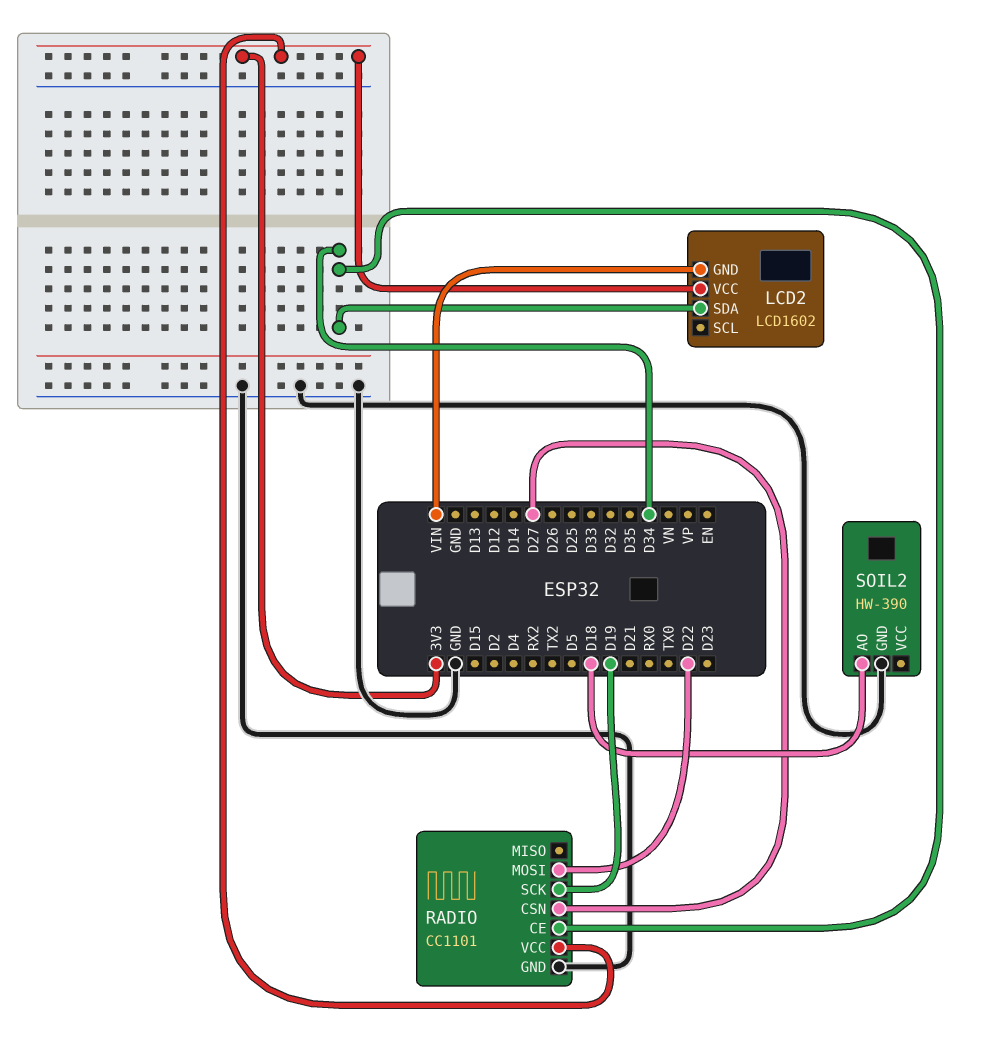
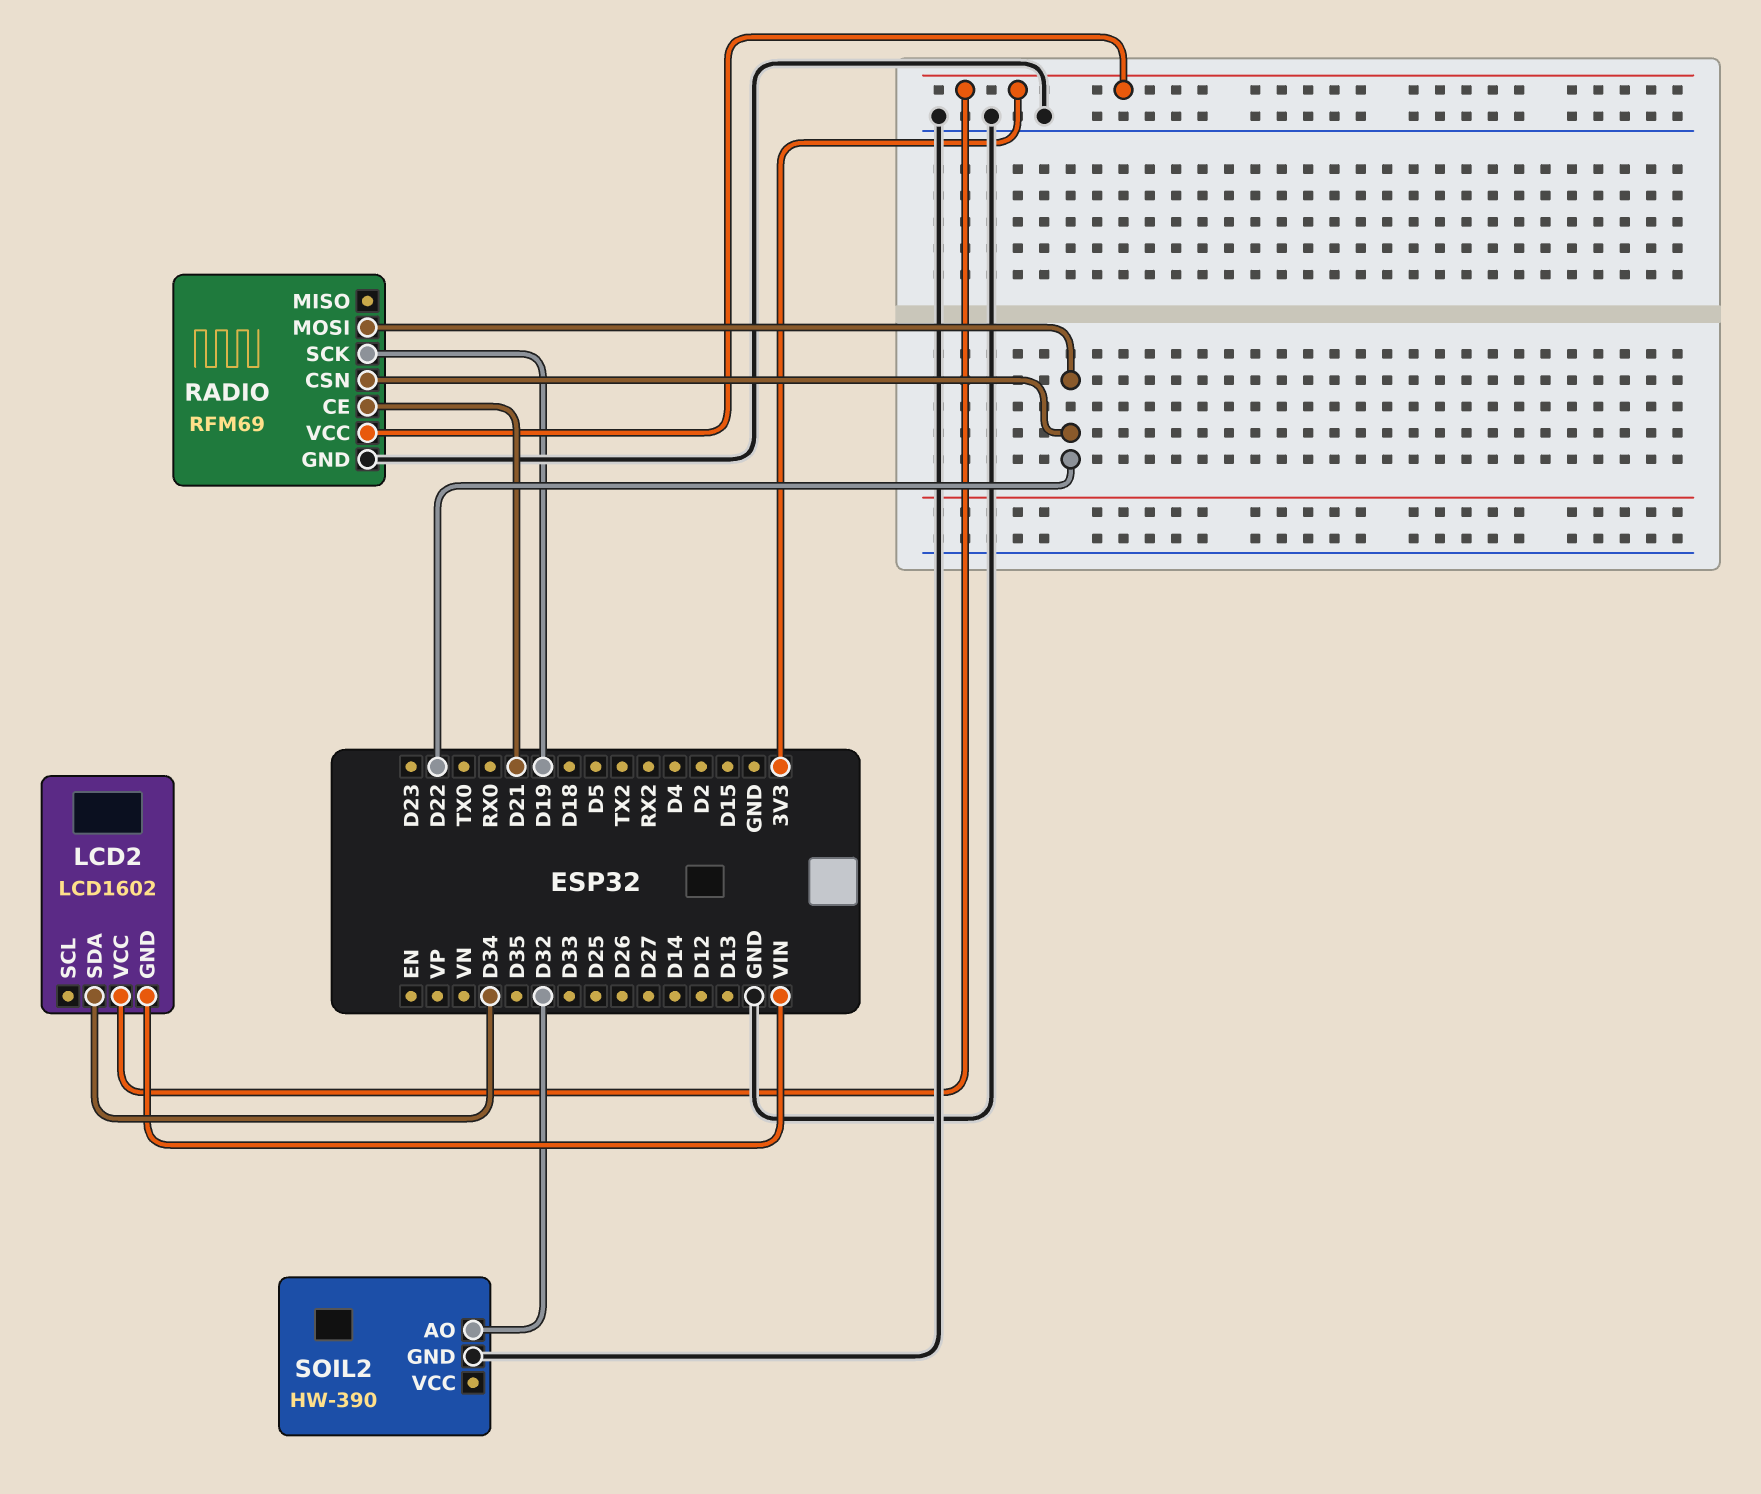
RADIO: CC1101 -> RFM69
RADIO pin CE: D34 -> D21
RADIO pin CSN: D27 -> D22
SOIL2 pin AO: D18 -> D32

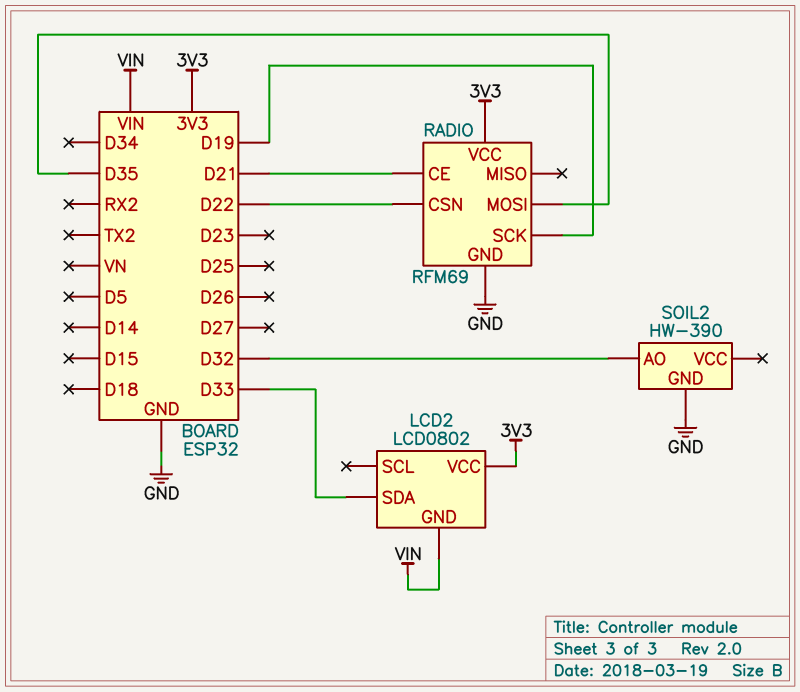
LCD2: LCD1602 -> LCD0802
LCD2 pin SDA: D34 -> D33
RADIO pin MOSI: D22 -> D35

